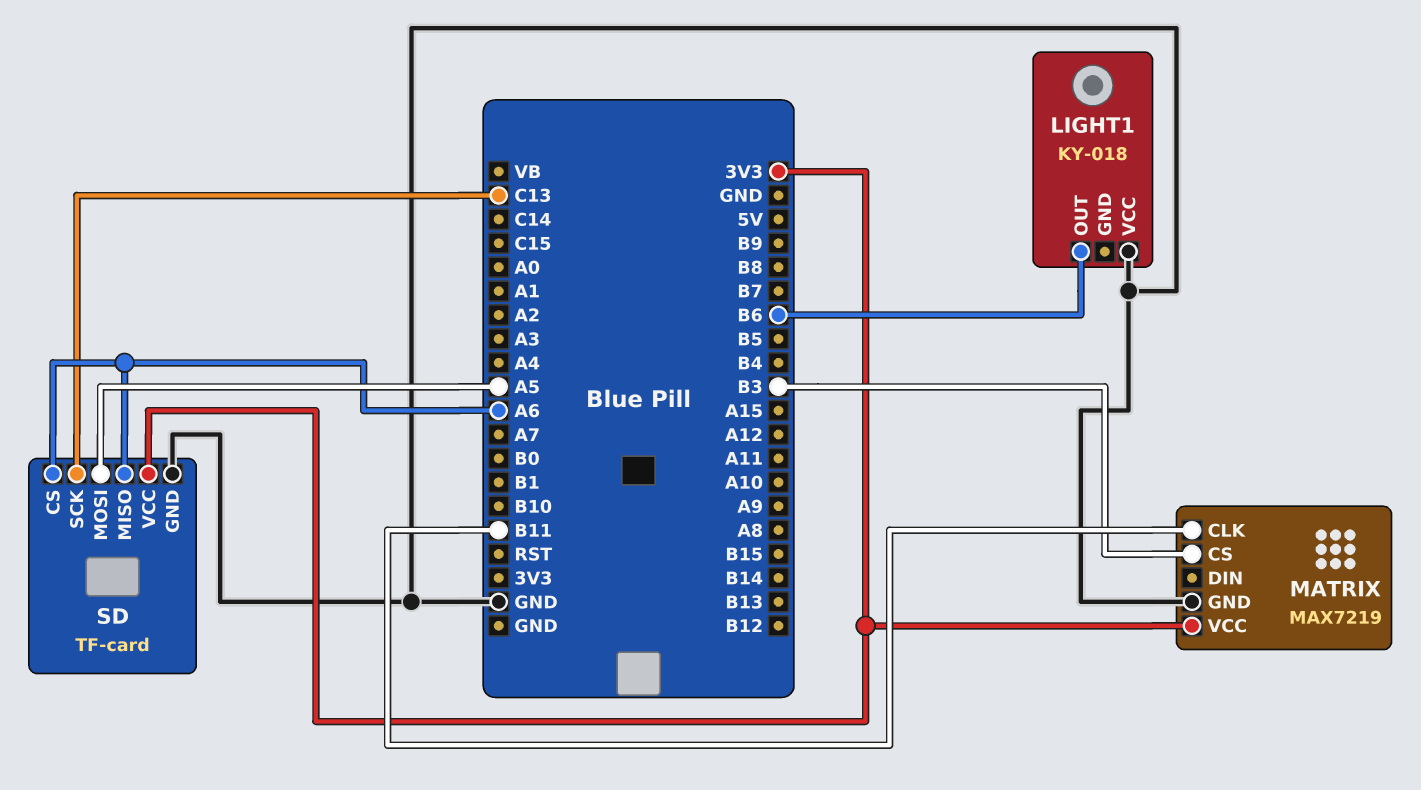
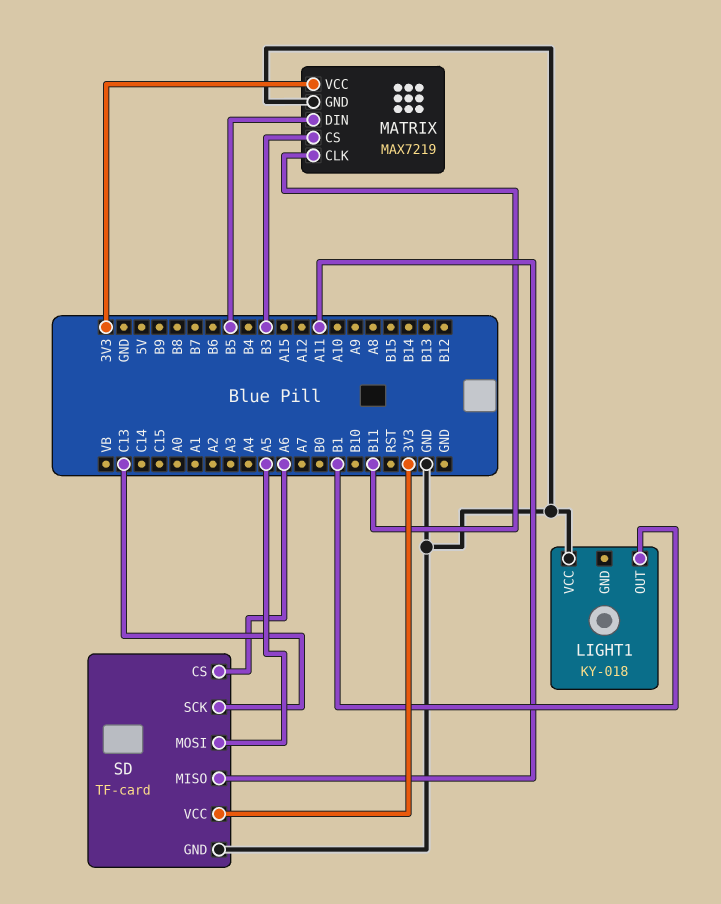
LIGHT1 pin OUT: B6 -> B1
MATRIX pin DIN: none -> B5
SD pin MISO: A6 -> A11

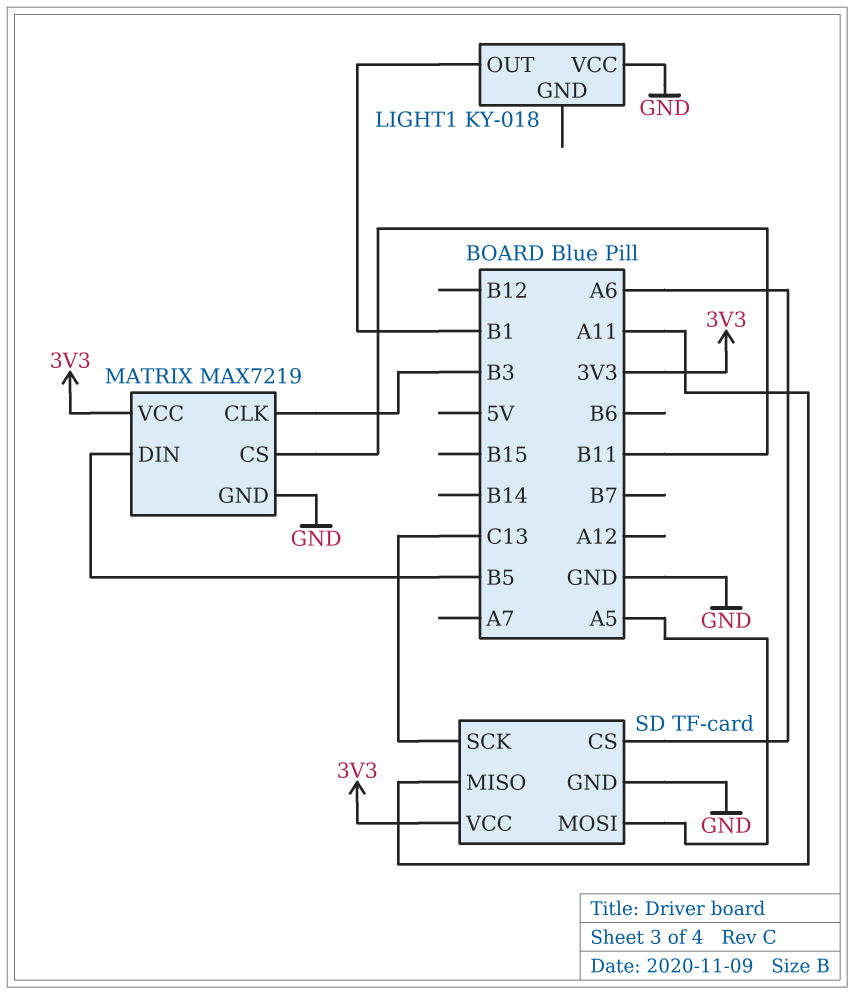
MATRIX pin CLK: B11 -> B3
MATRIX pin CS: B3 -> B11

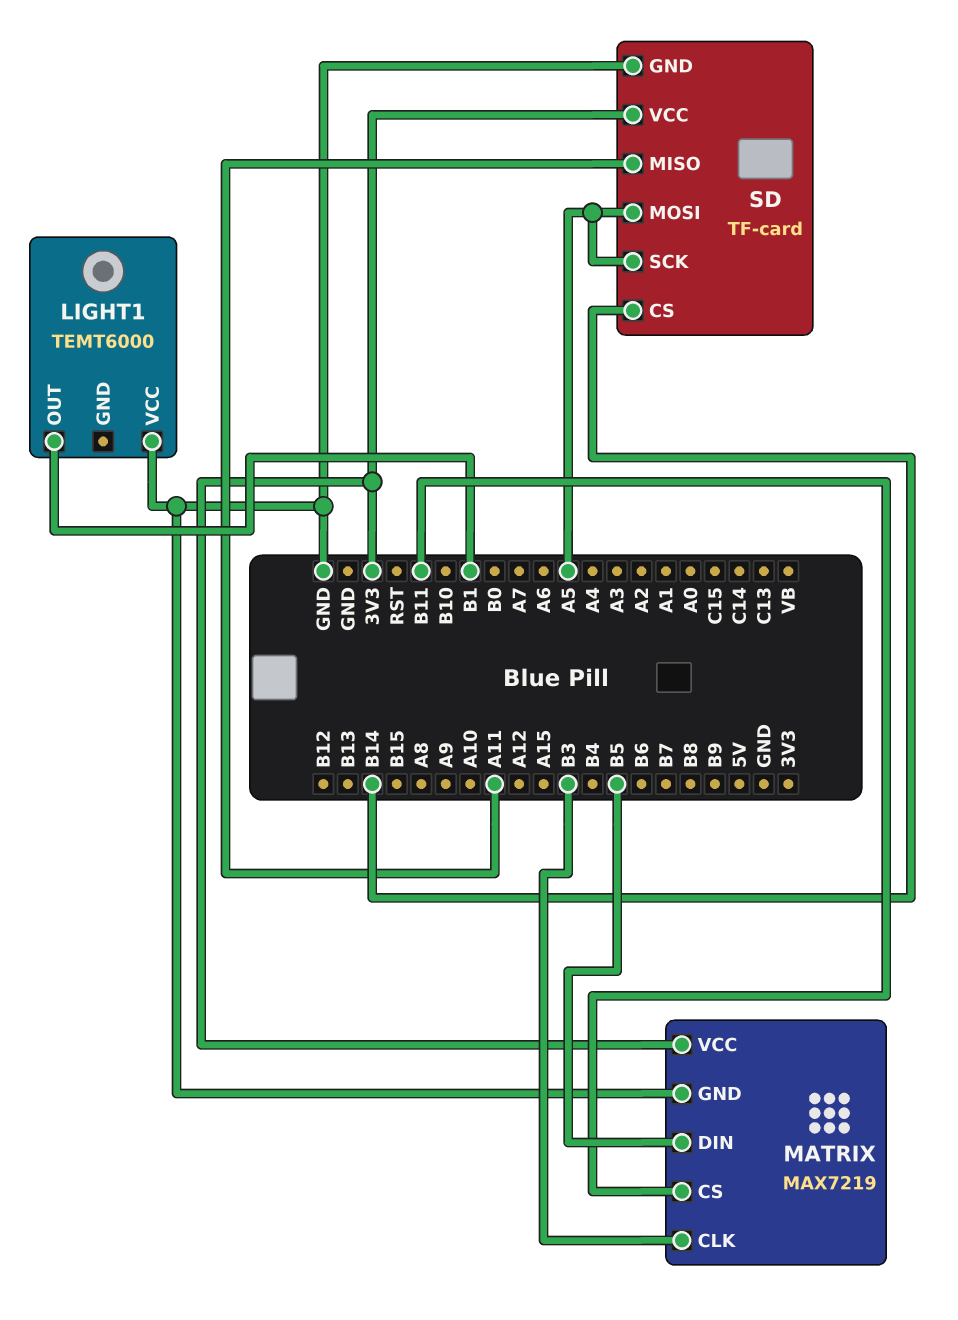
LIGHT1: KY-018 -> TEMT6000
SD pin CS: A6 -> B14
SD pin SCK: C13 -> A5

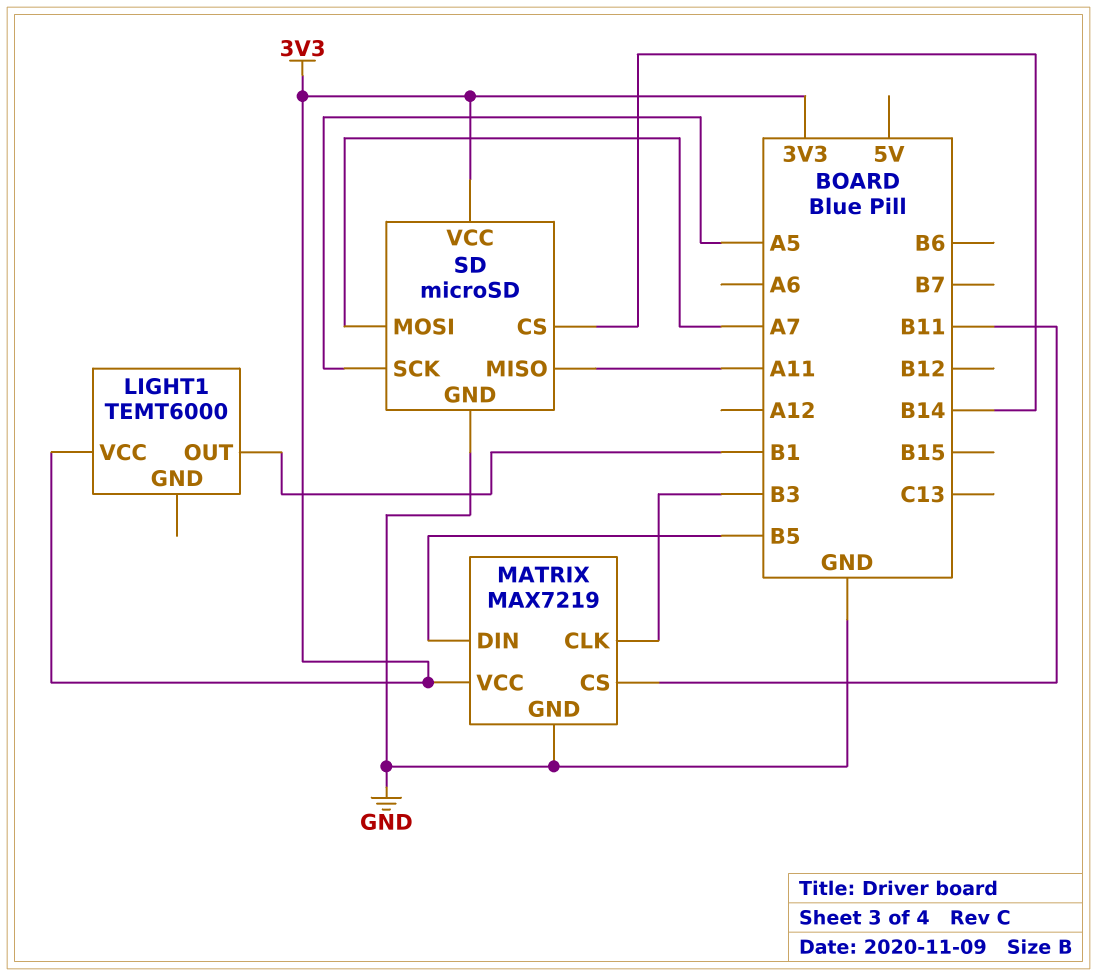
LIGHT1 pin VCC: GND -> 3V3
SD: TF-card -> microSD
SD pin MOSI: A5 -> A7

